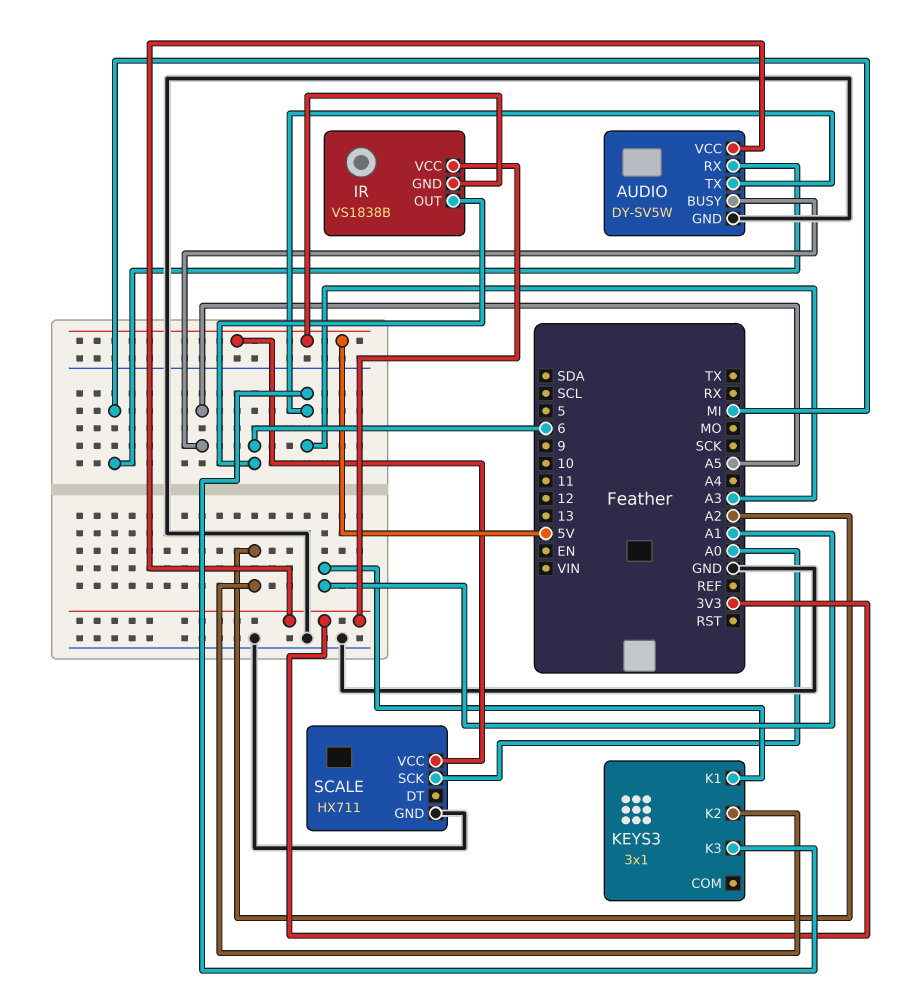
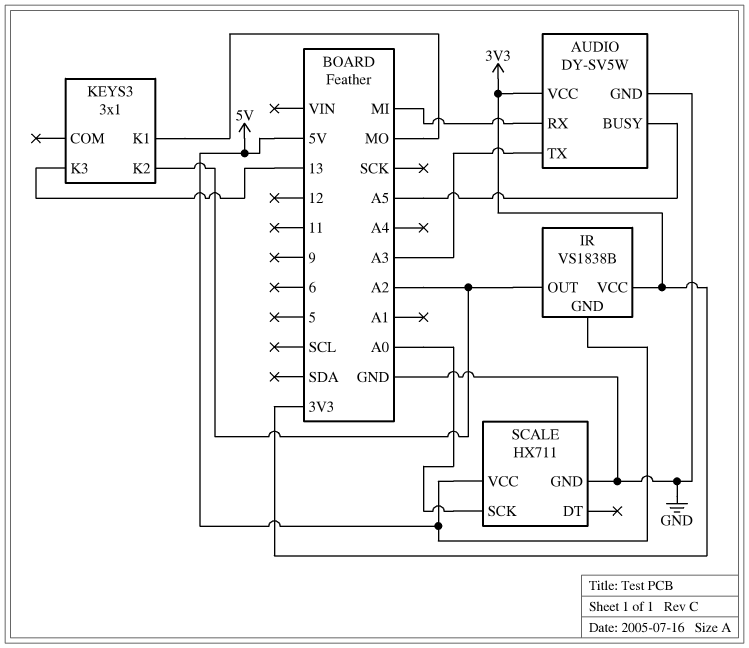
IR pin OUT: 6 -> A2
KEYS3 pin K1: A1 -> MO
KEYS3 pin K3: A3 -> 13

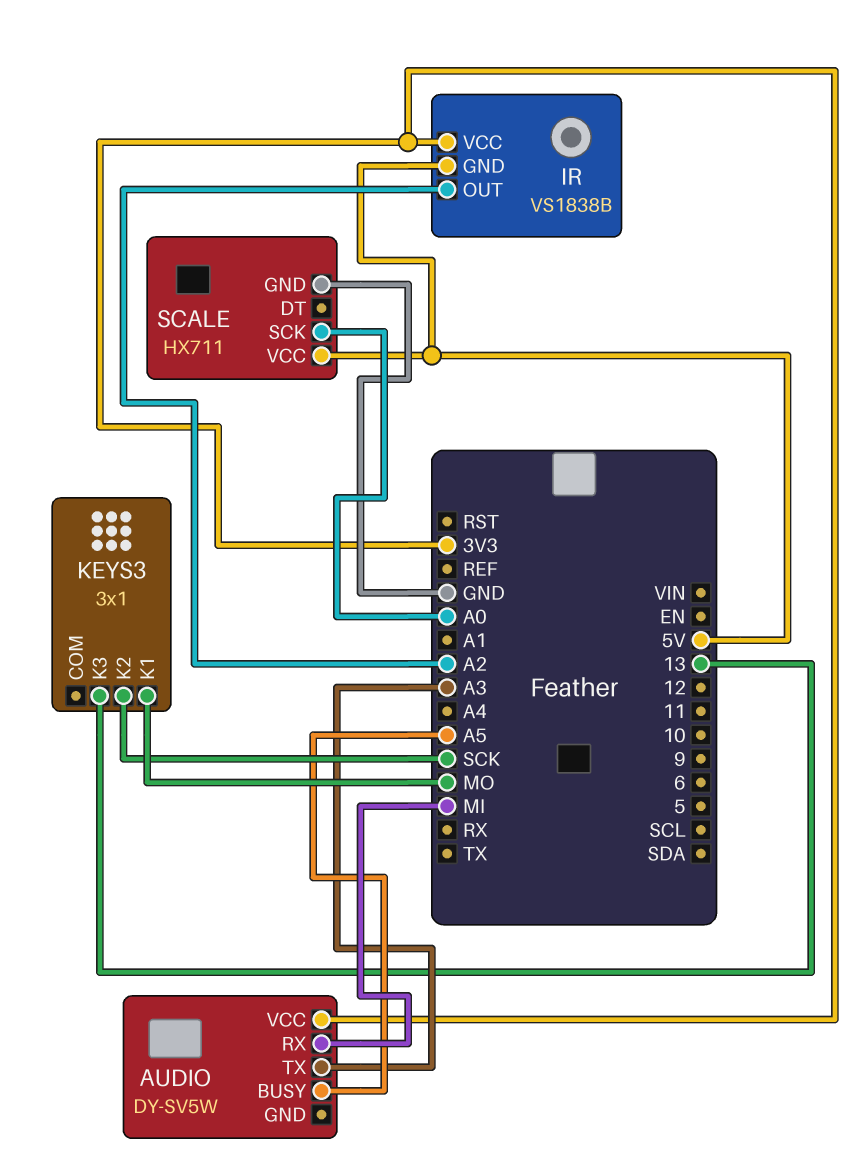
AUDIO pin GND: GND -> none
KEYS3 pin K2: A2 -> SCK

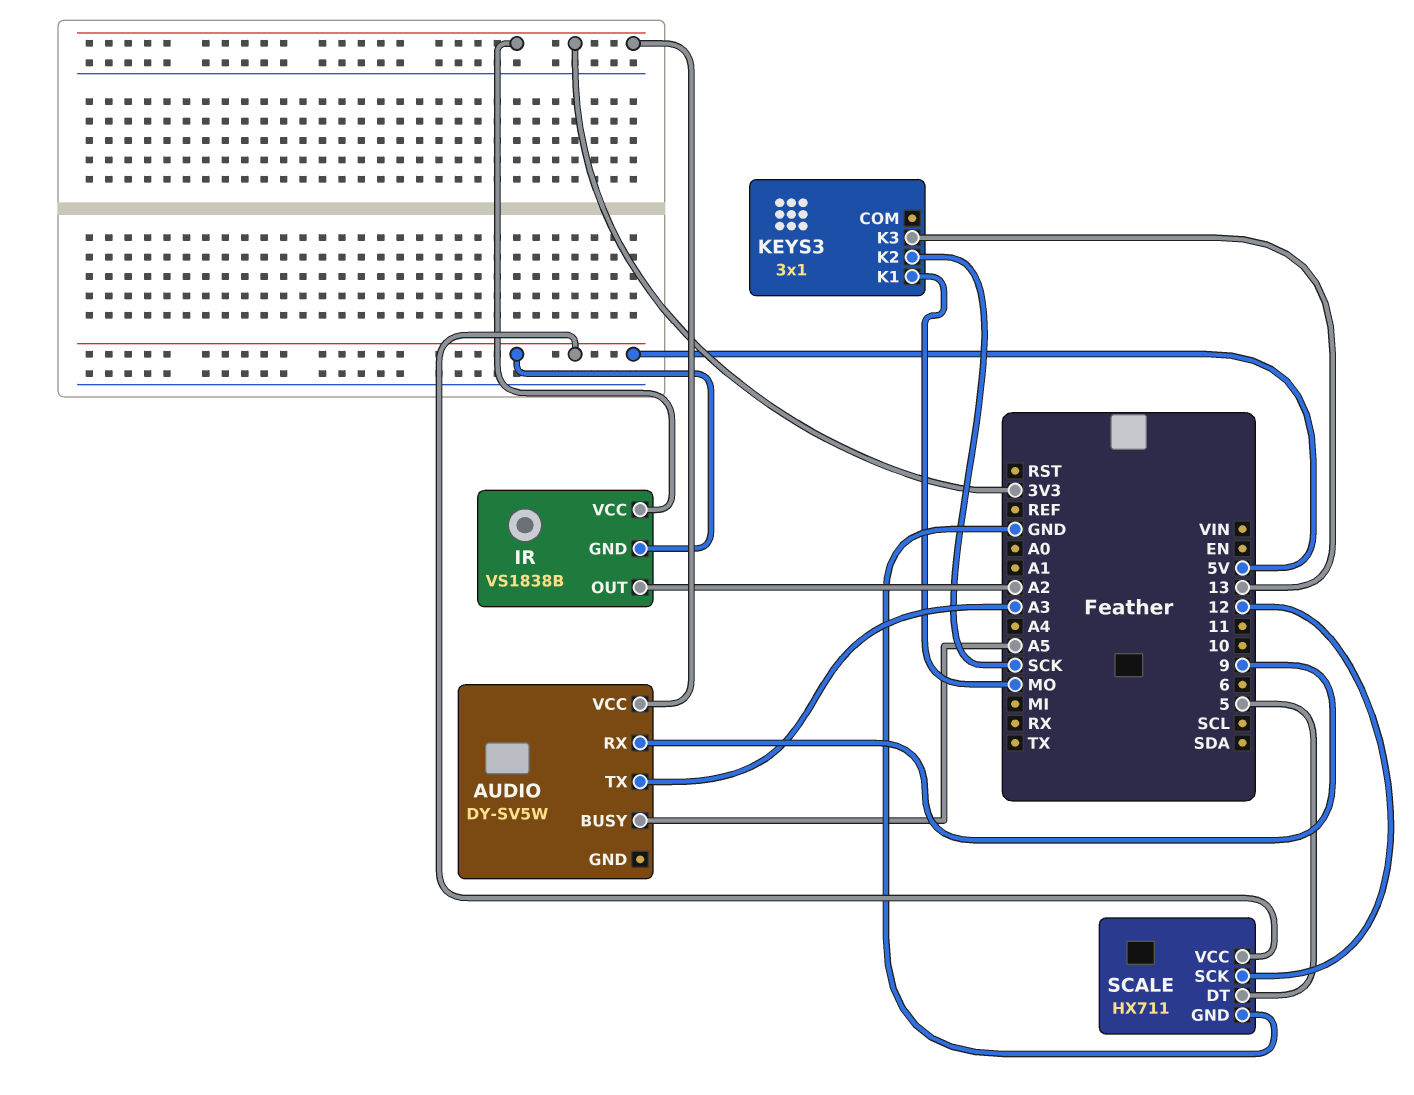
AUDIO pin RX: MI -> 9
SCALE pin DT: none -> 5
SCALE pin SCK: A0 -> 12

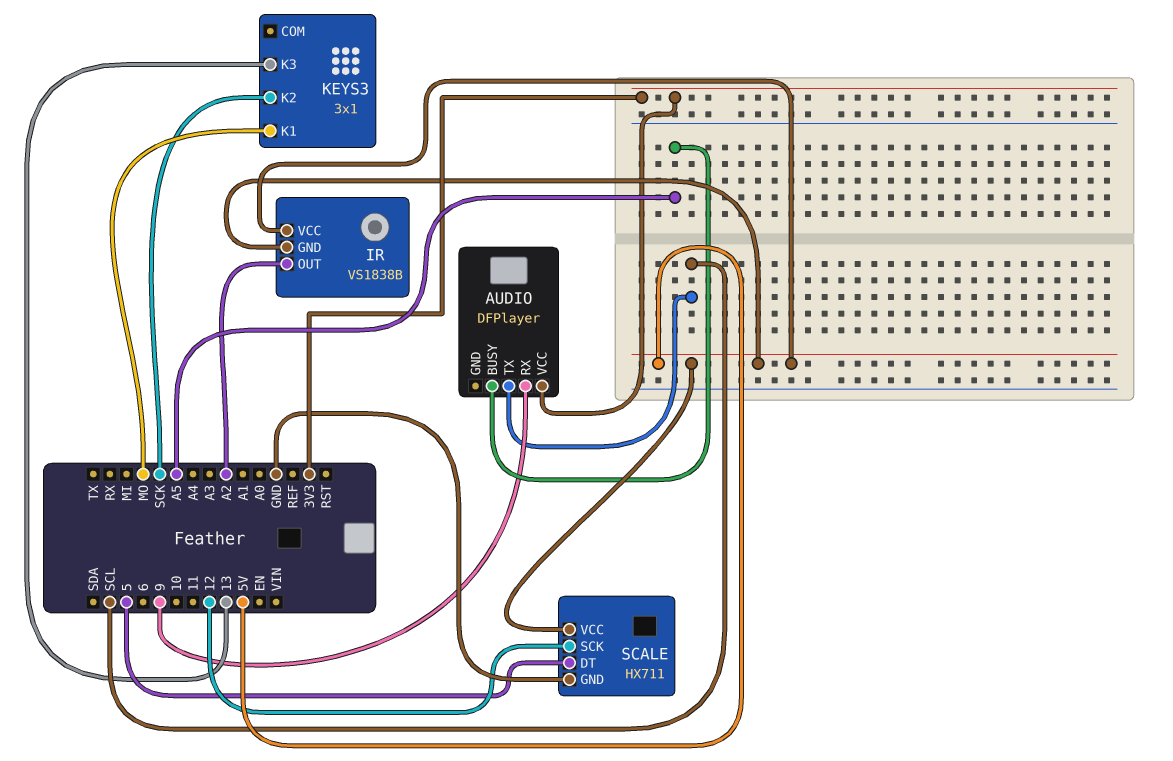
AUDIO: DY-SV5W -> DFPlayer
AUDIO pin TX: A3 -> SCL
IR pin VCC: 3V3 -> 5V

